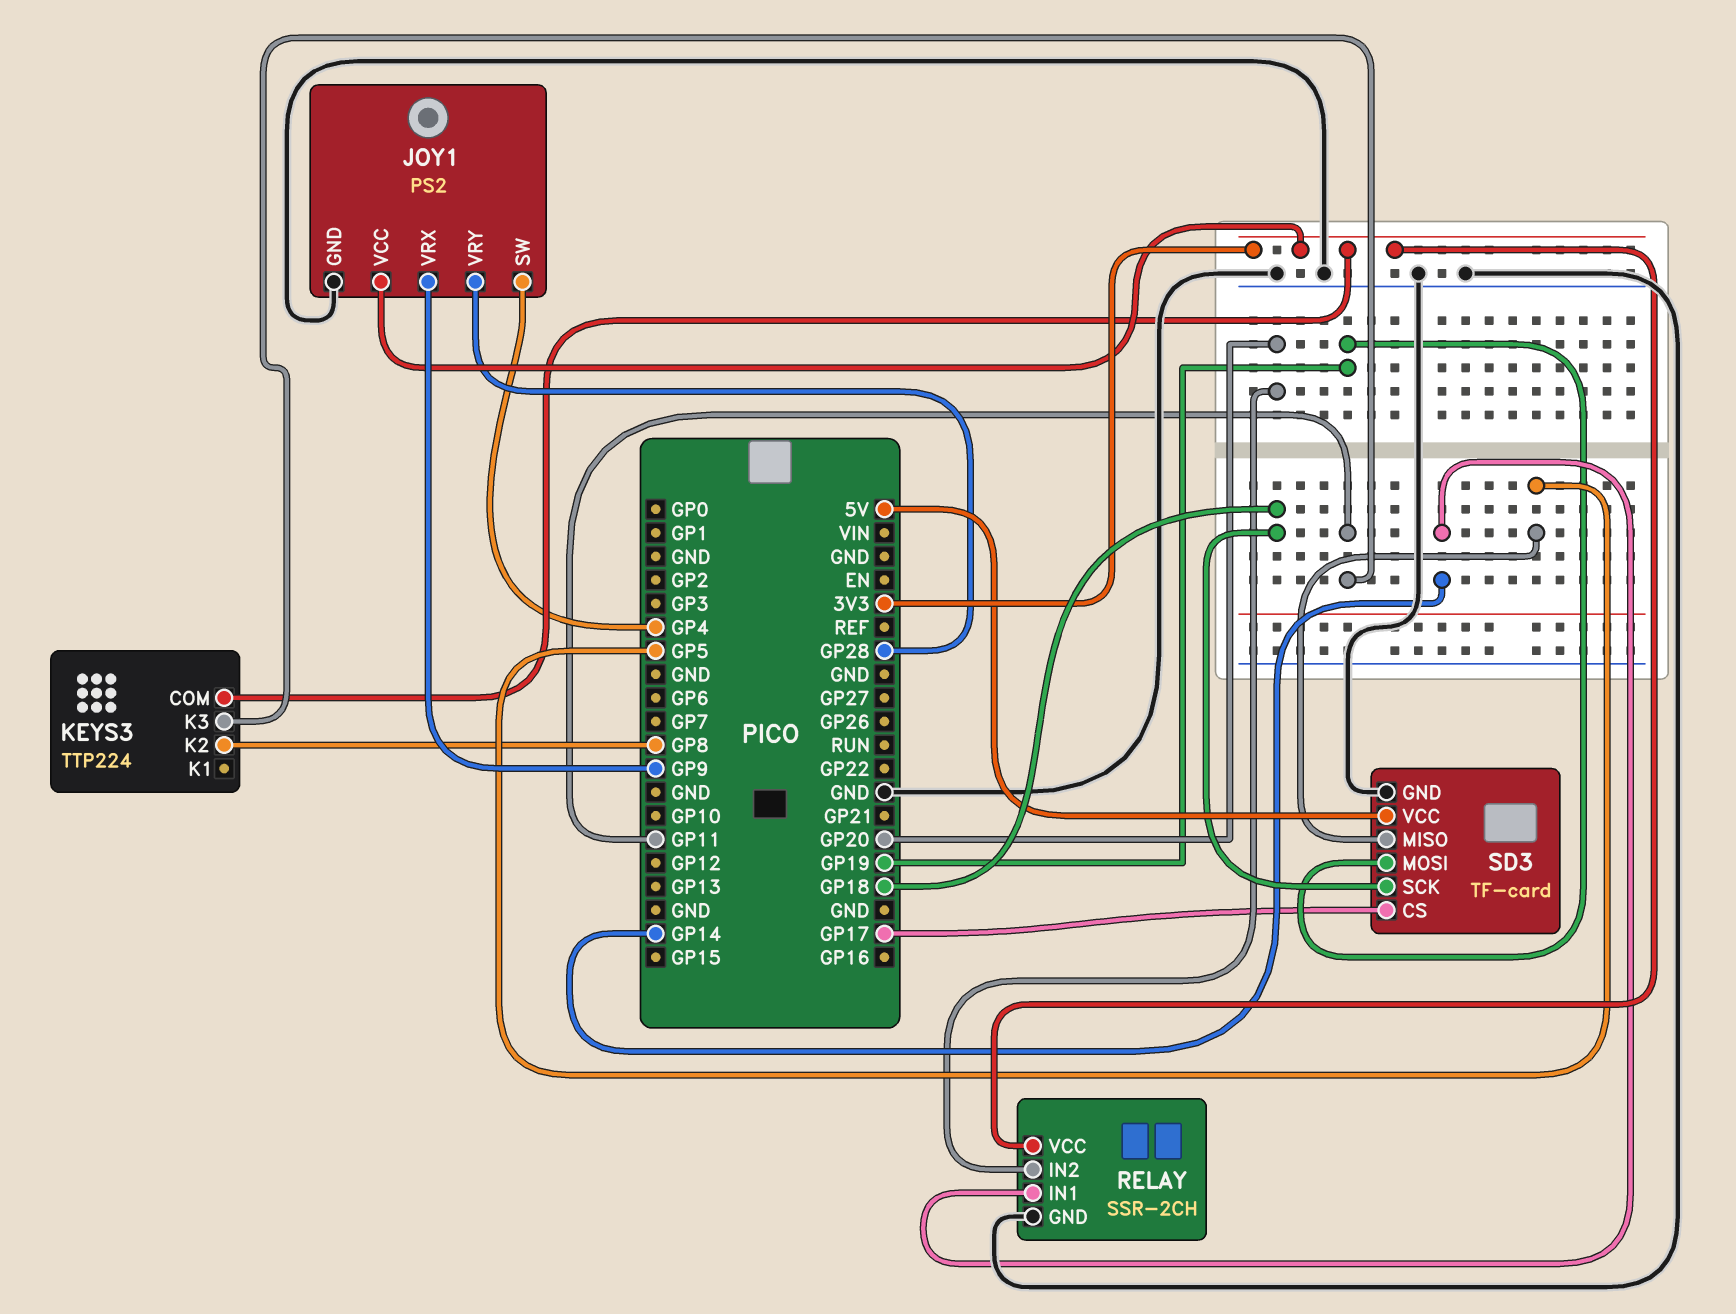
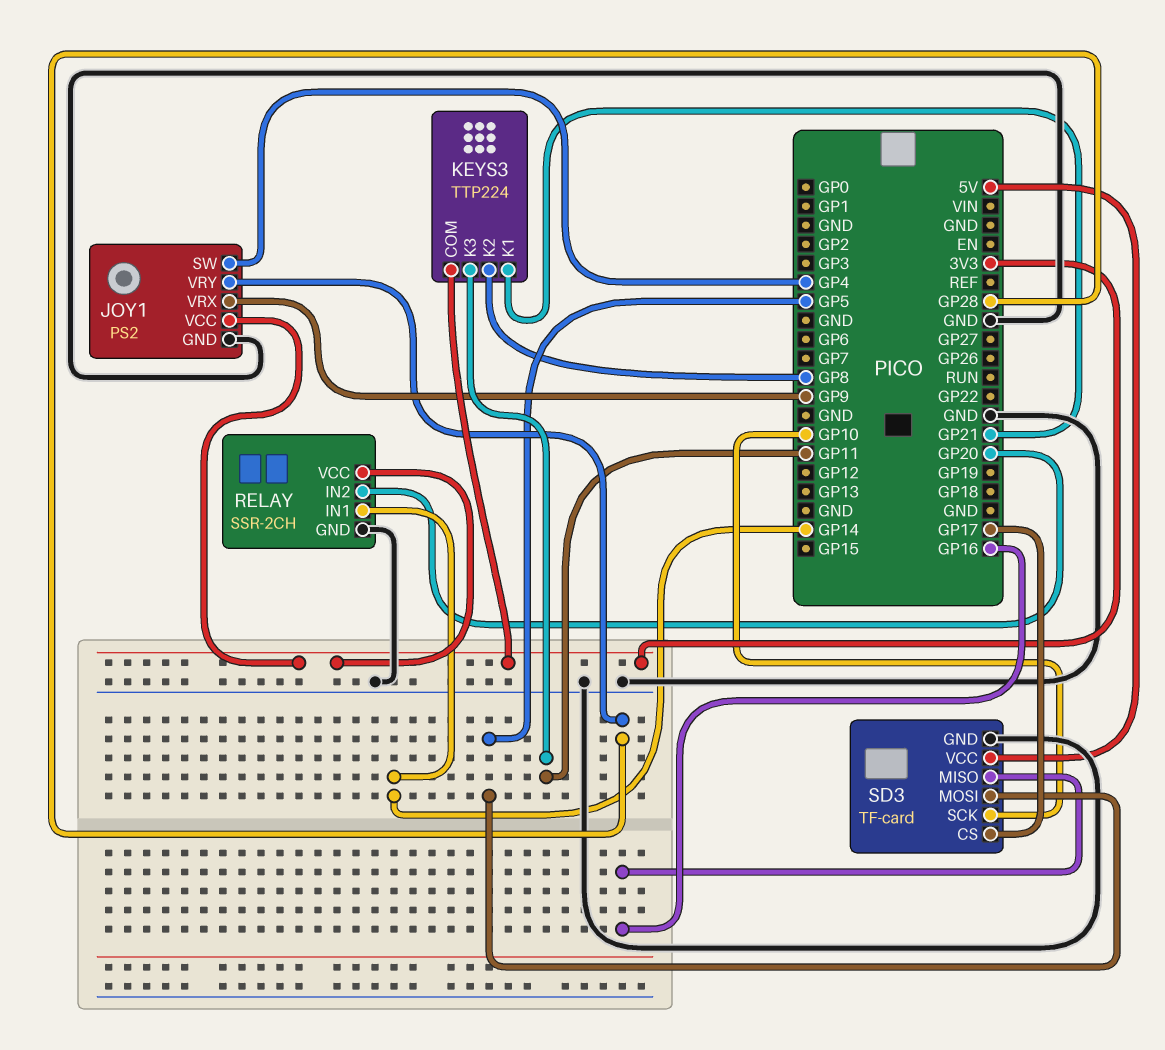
KEYS3 pin K1: none -> GP21
SD3 pin MISO: GP5 -> GP16
SD3 pin MOSI: GP19 -> GP5
SD3 pin SCK: GP18 -> GP10

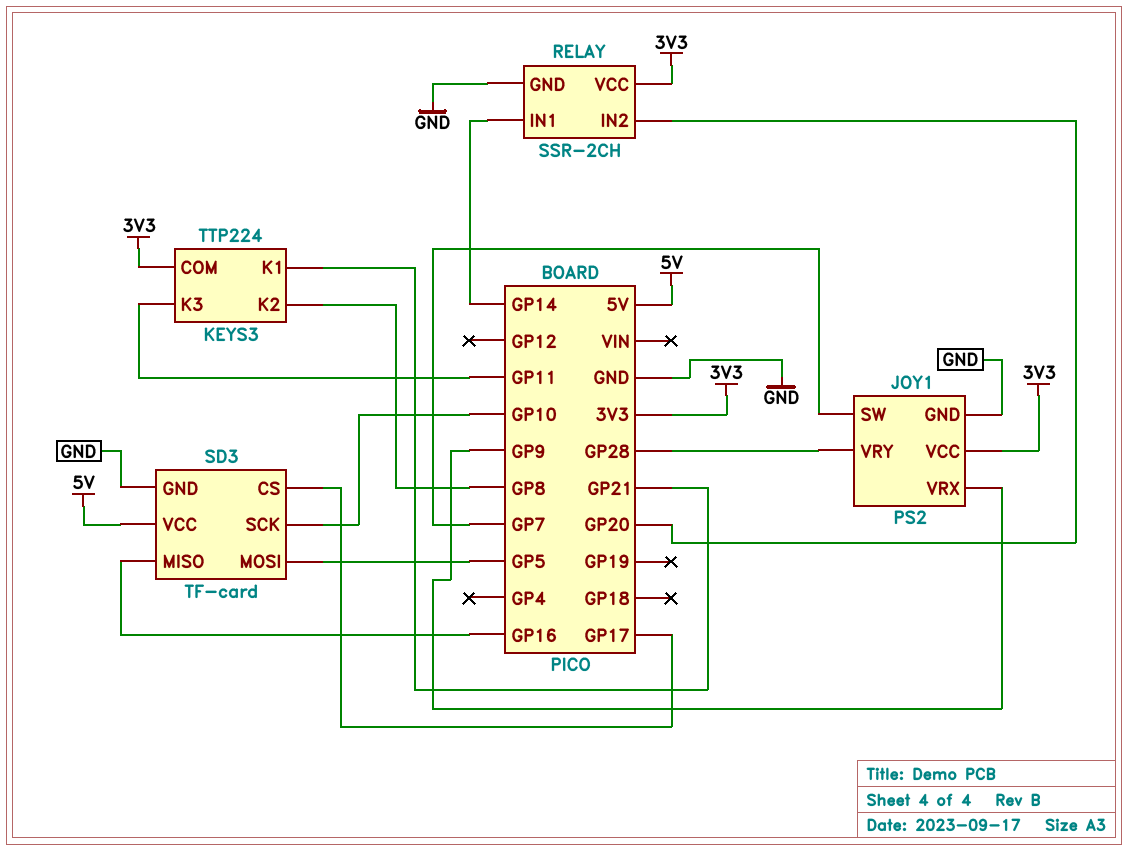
JOY1 pin SW: GP4 -> GP7

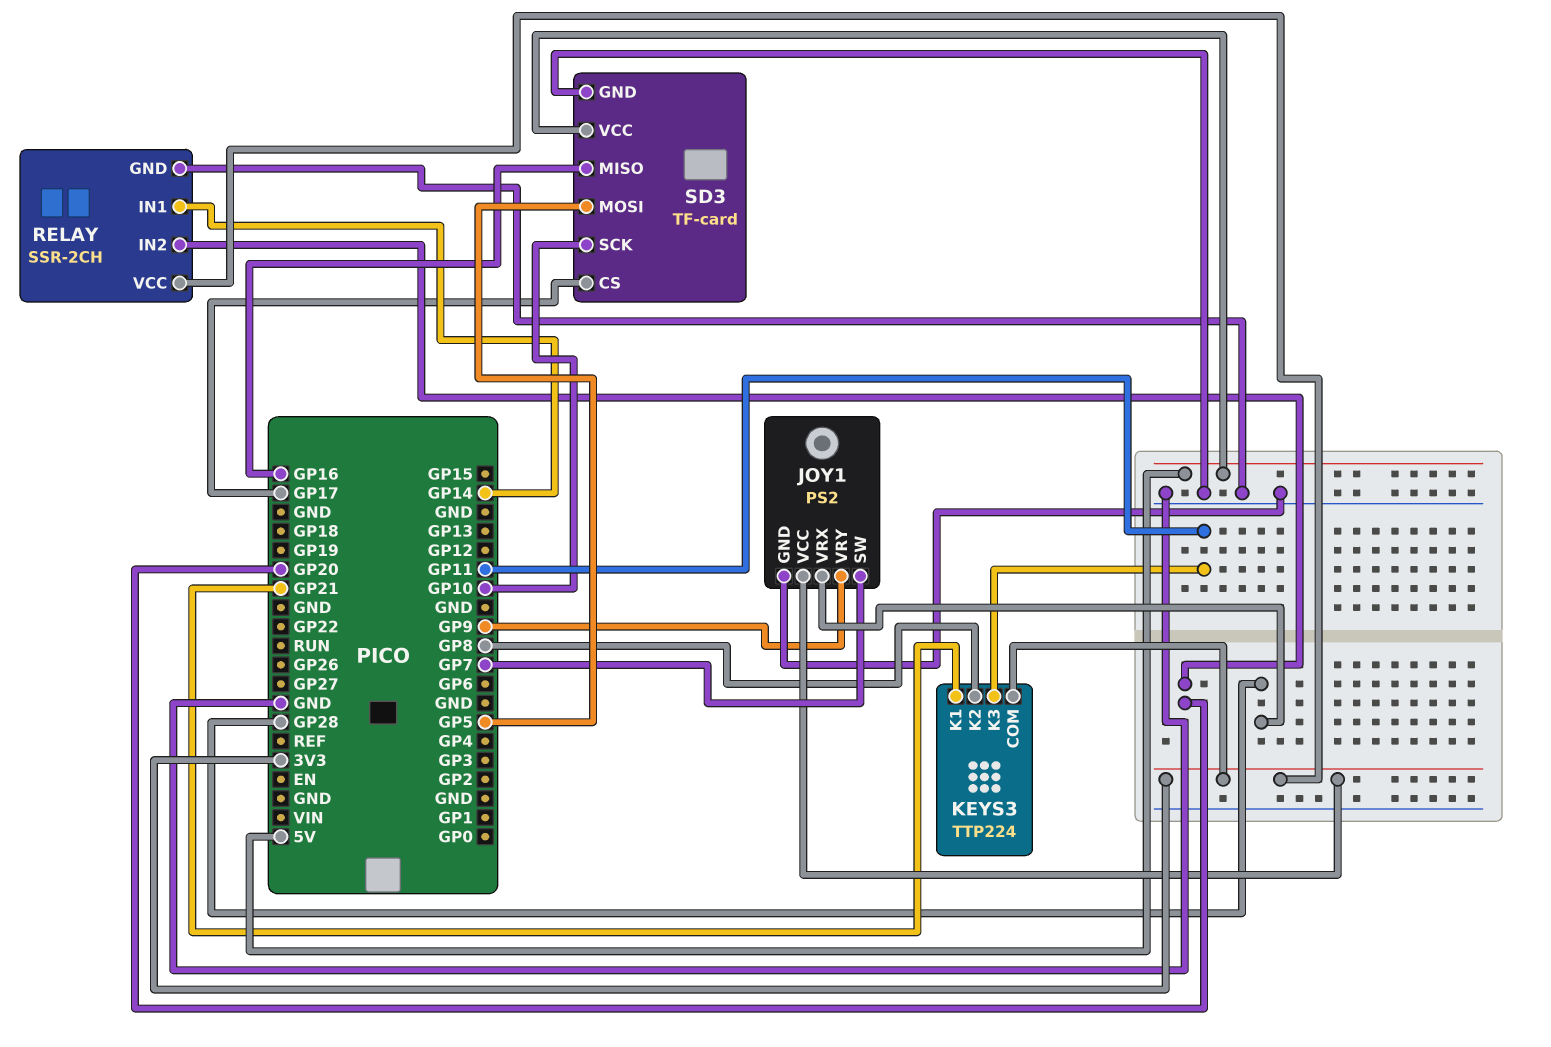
JOY1 pin VRX: GP9 -> GP28
JOY1 pin VRY: GP28 -> GP9

